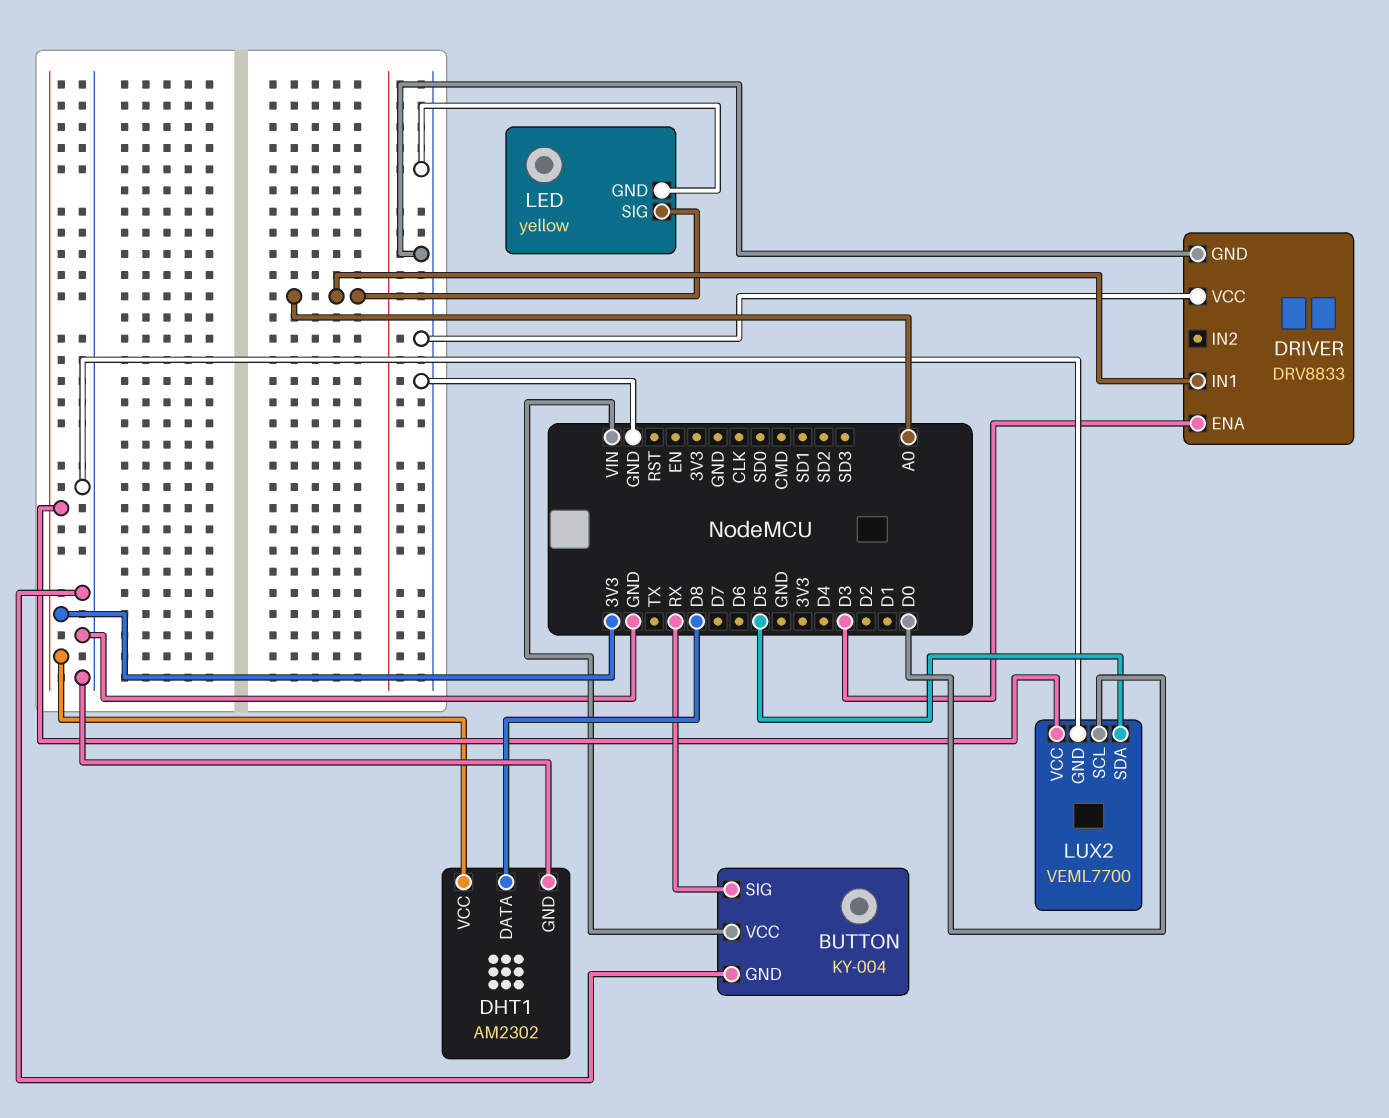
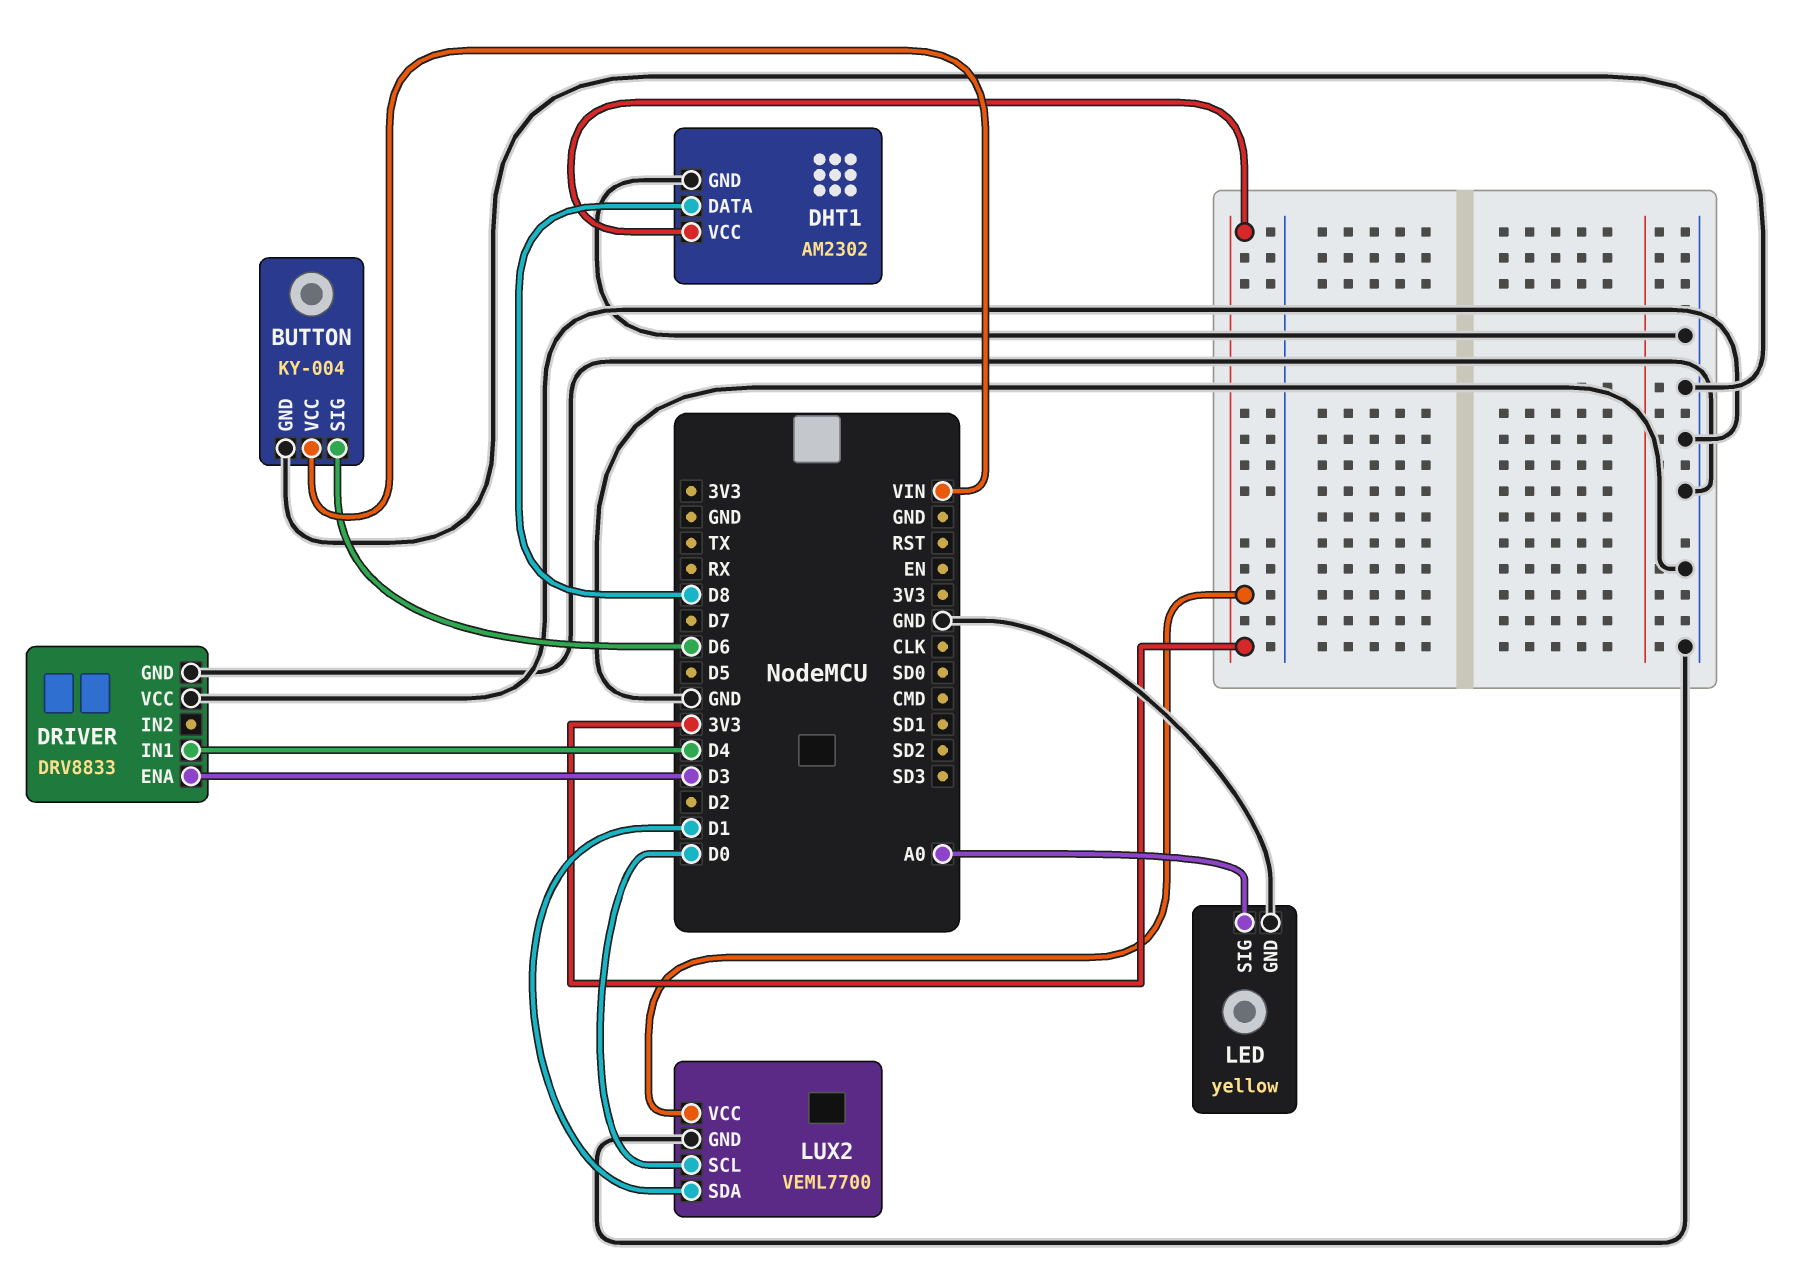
BUTTON pin SIG: RX -> D6
DRIVER pin IN1: A0 -> D4
LUX2 pin SDA: D5 -> D1

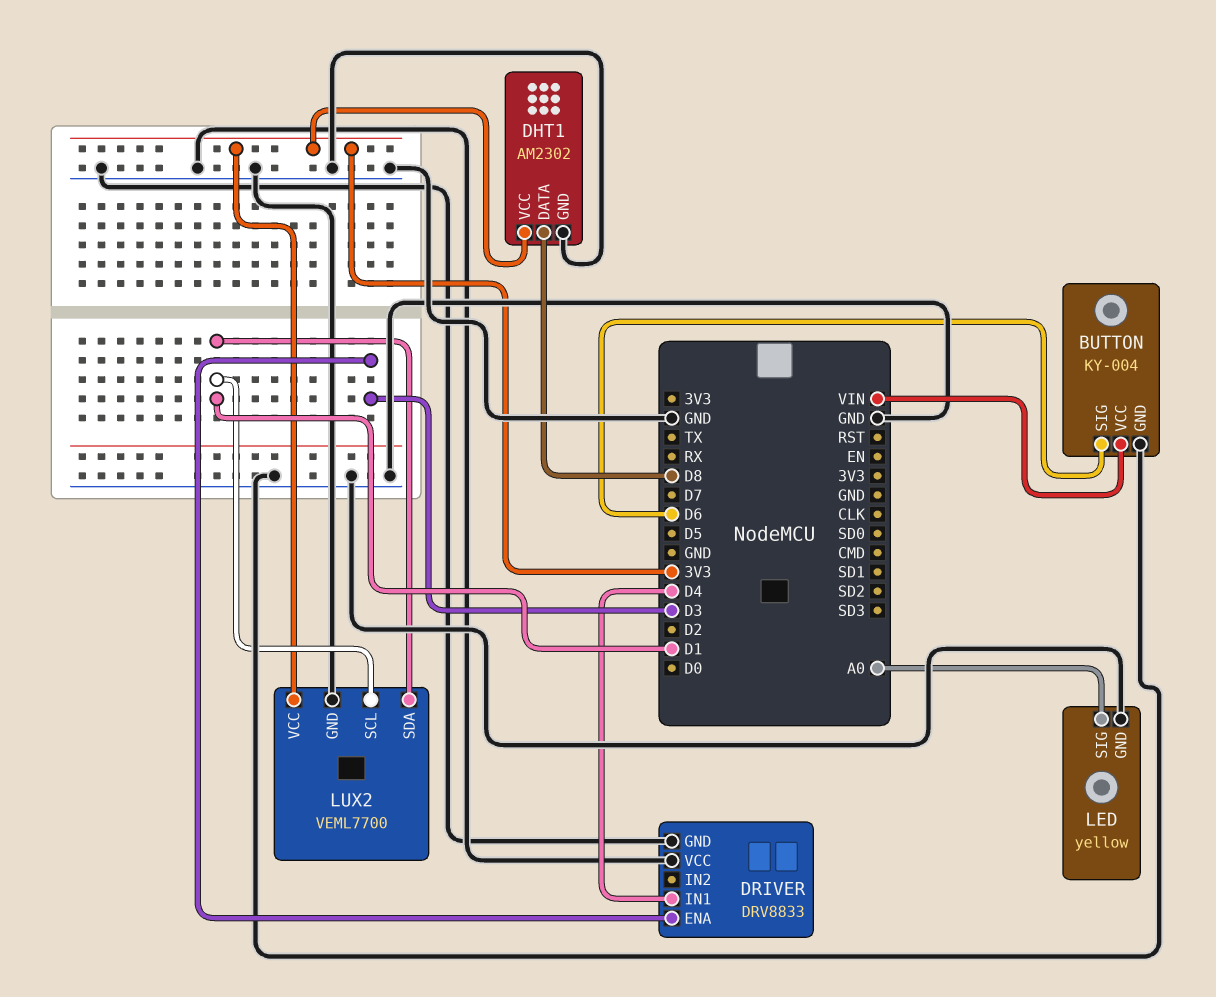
LUX2 pin SCL: D0 -> D1

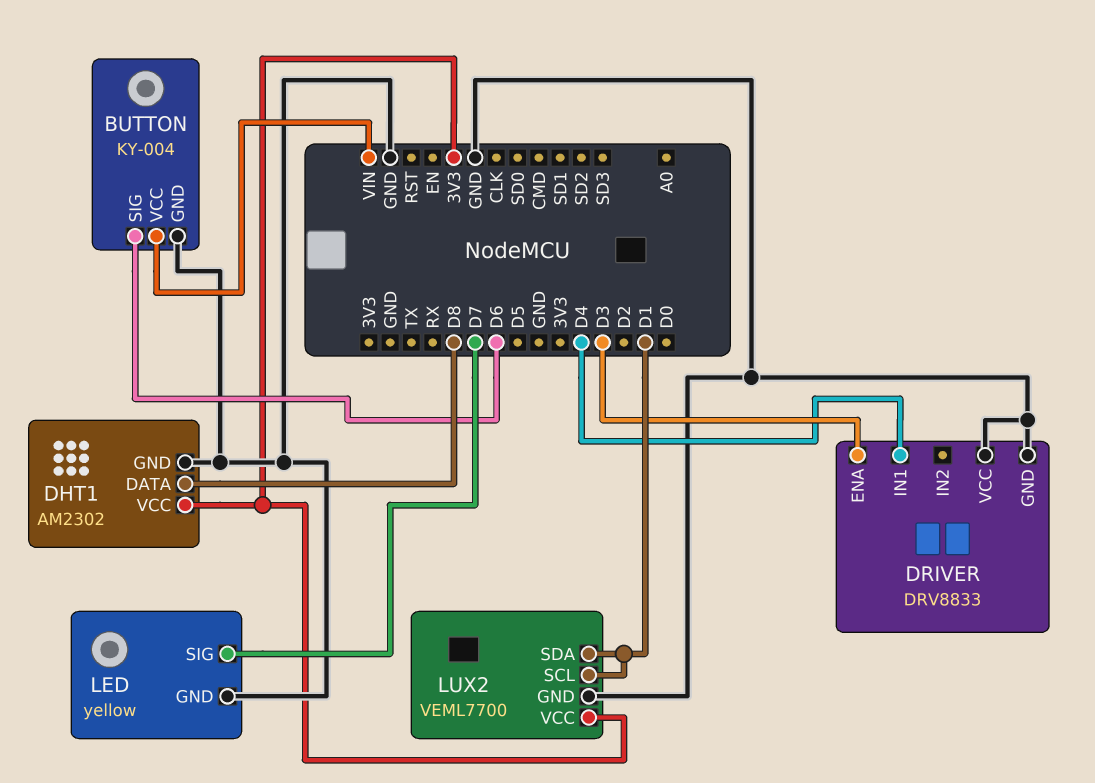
LED pin SIG: A0 -> D7

